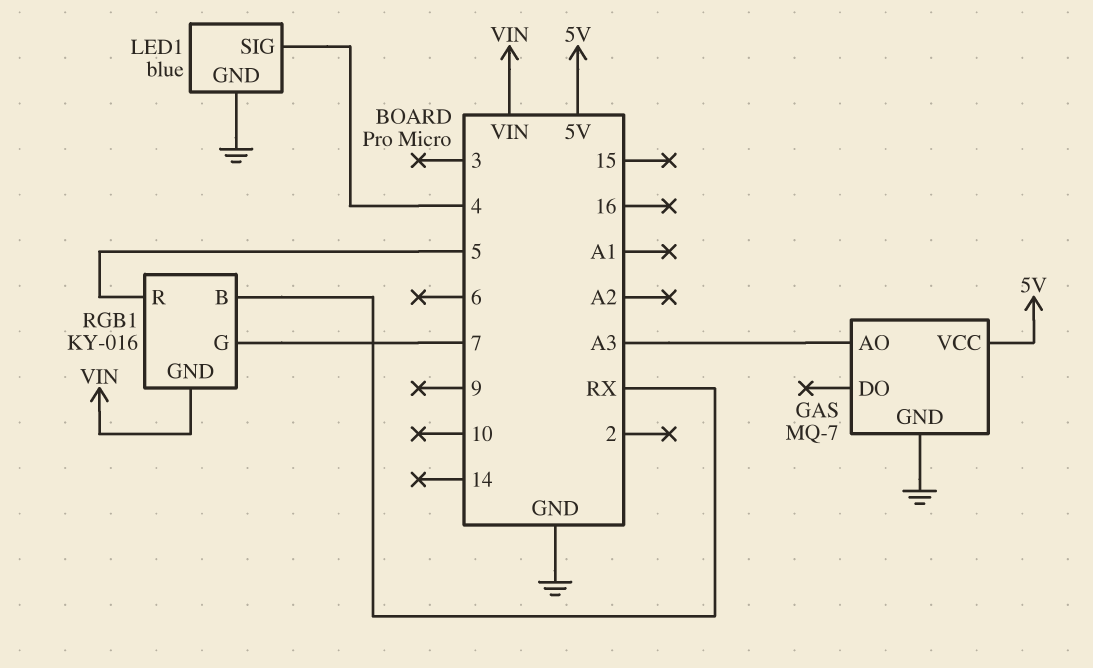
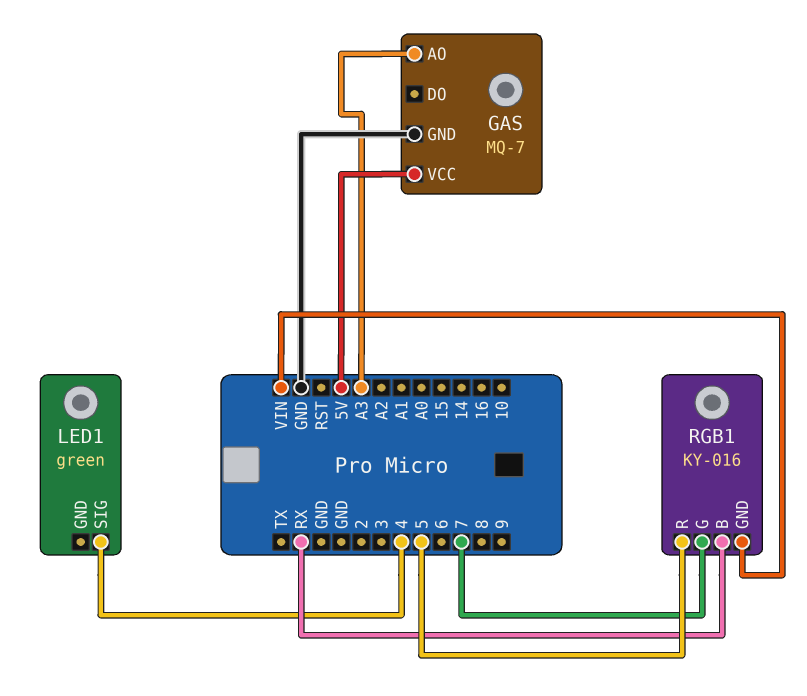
LED1: blue -> green
LED1 pin GND: GND -> none

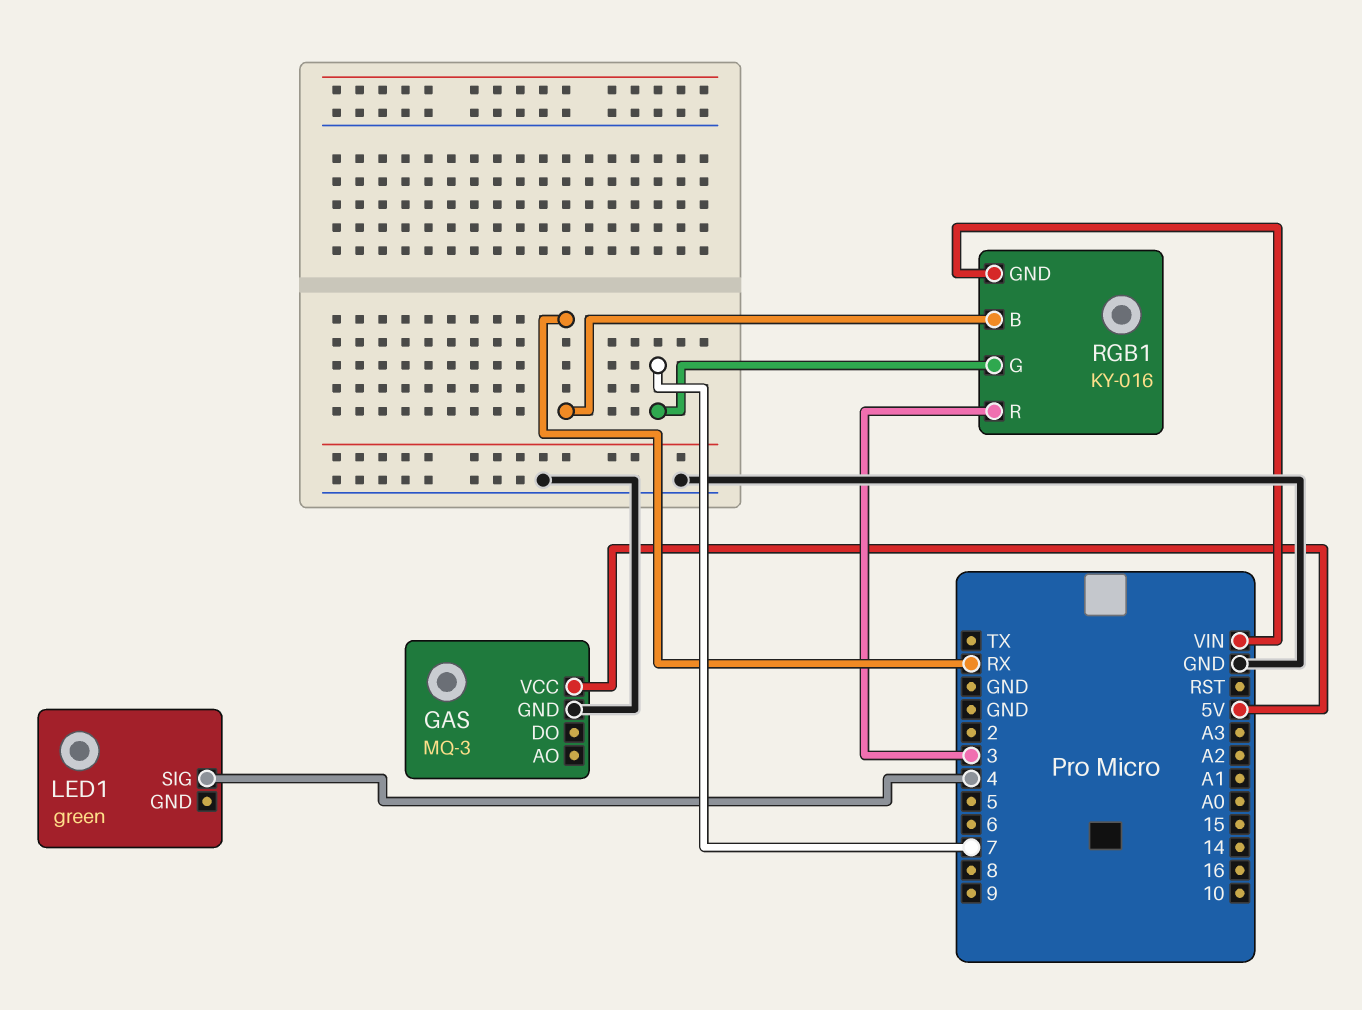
GAS: MQ-7 -> MQ-3
GAS pin AO: A3 -> none
RGB1 pin R: 5 -> 3

